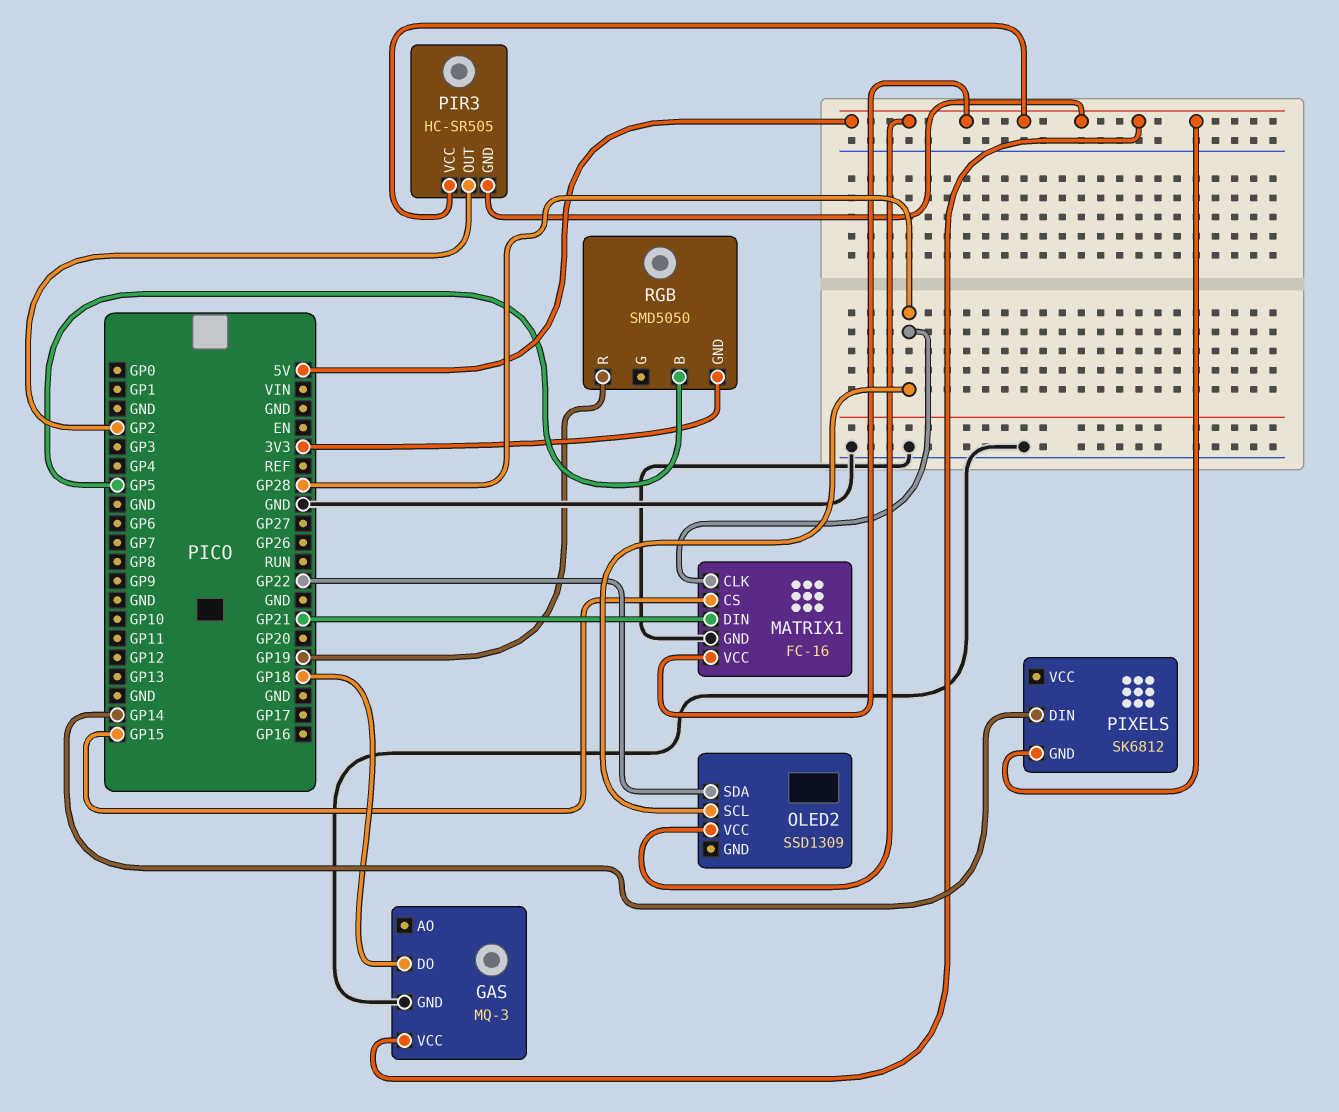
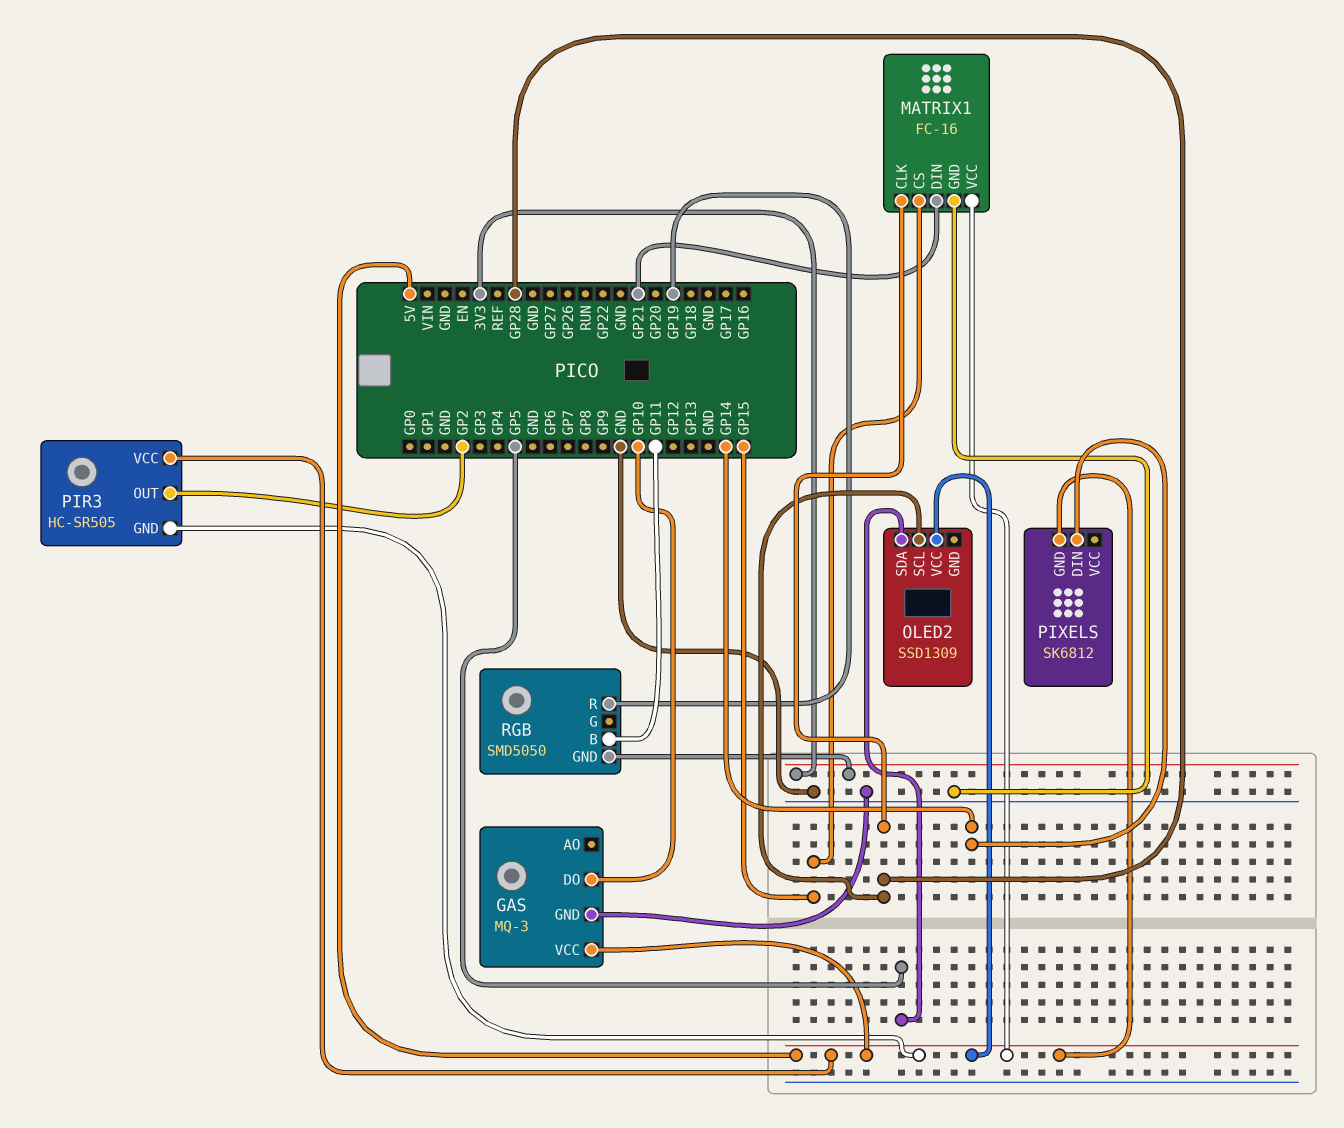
GAS pin DO: GP18 -> GP10
OLED2 pin SDA: GP22 -> GP5
RGB pin B: GP5 -> GP11

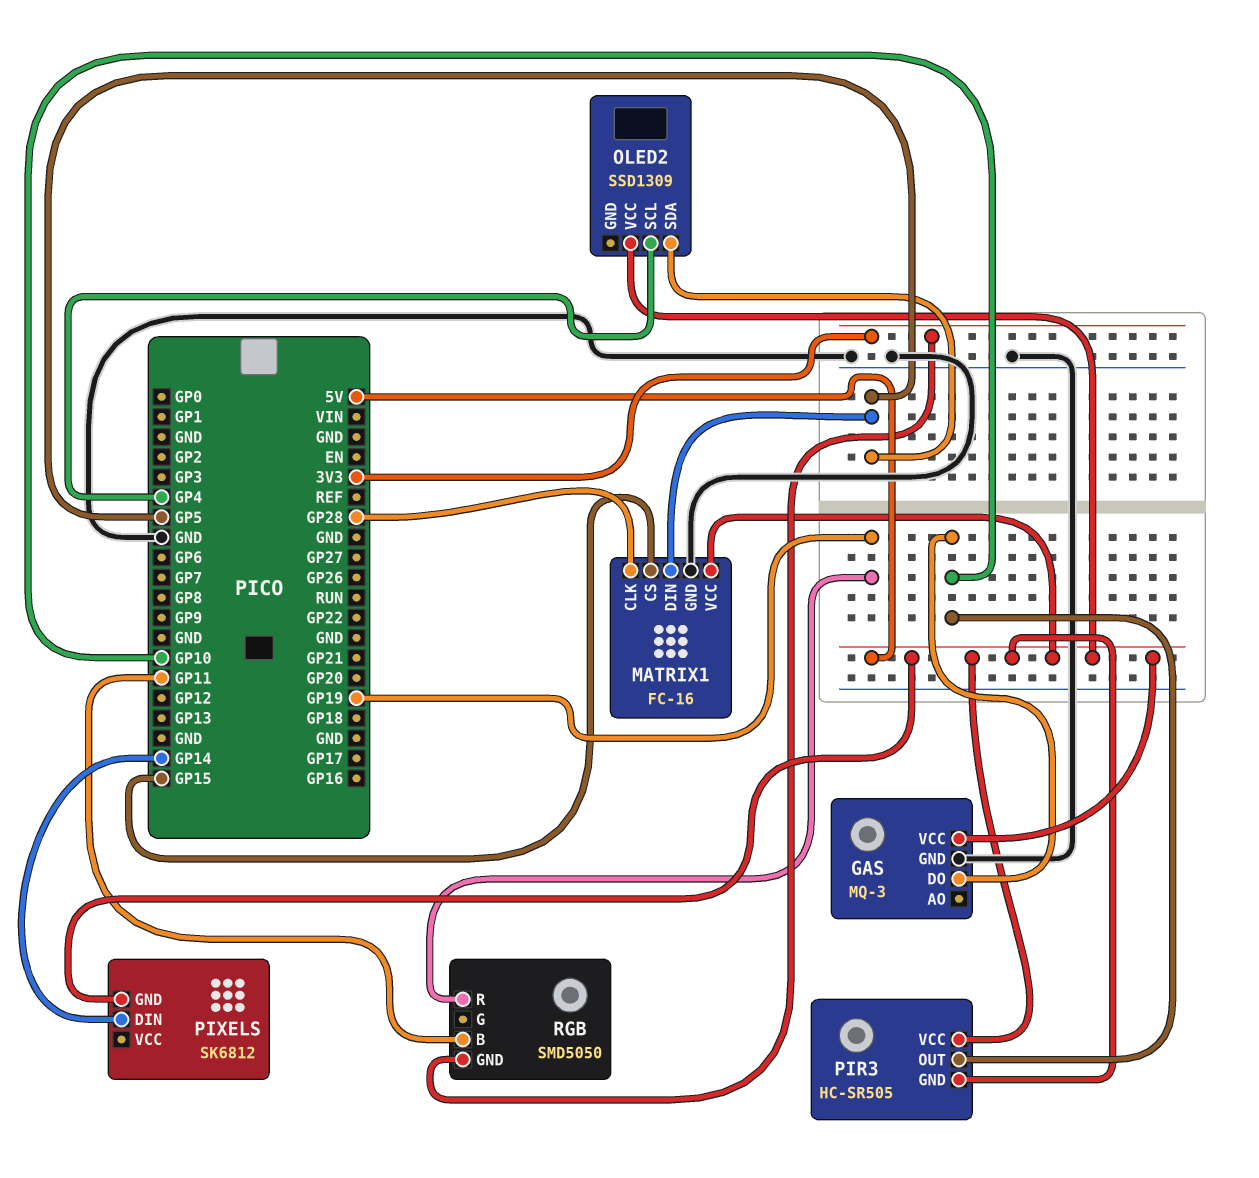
MATRIX1 pin DIN: GP21 -> GP5
OLED2 pin SCL: GP28 -> GP4
PIR3 pin OUT: GP2 -> GP10

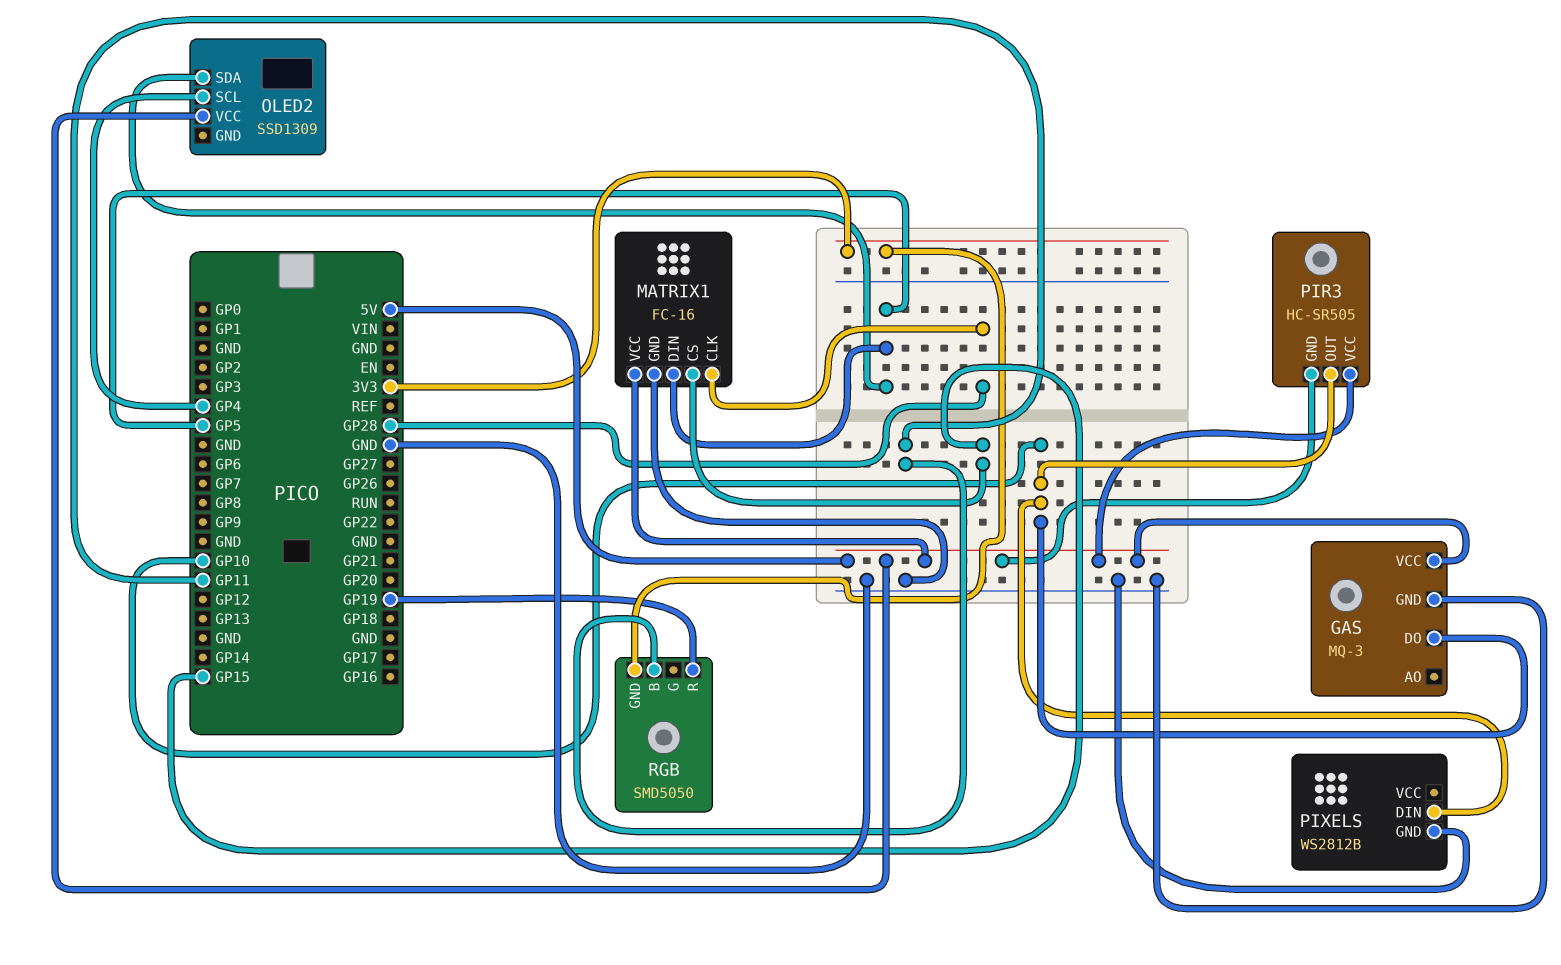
PIXELS: SK6812 -> WS2812B
PIXELS pin DIN: GP14 -> GP10
PIXELS pin GND: 5V -> GND

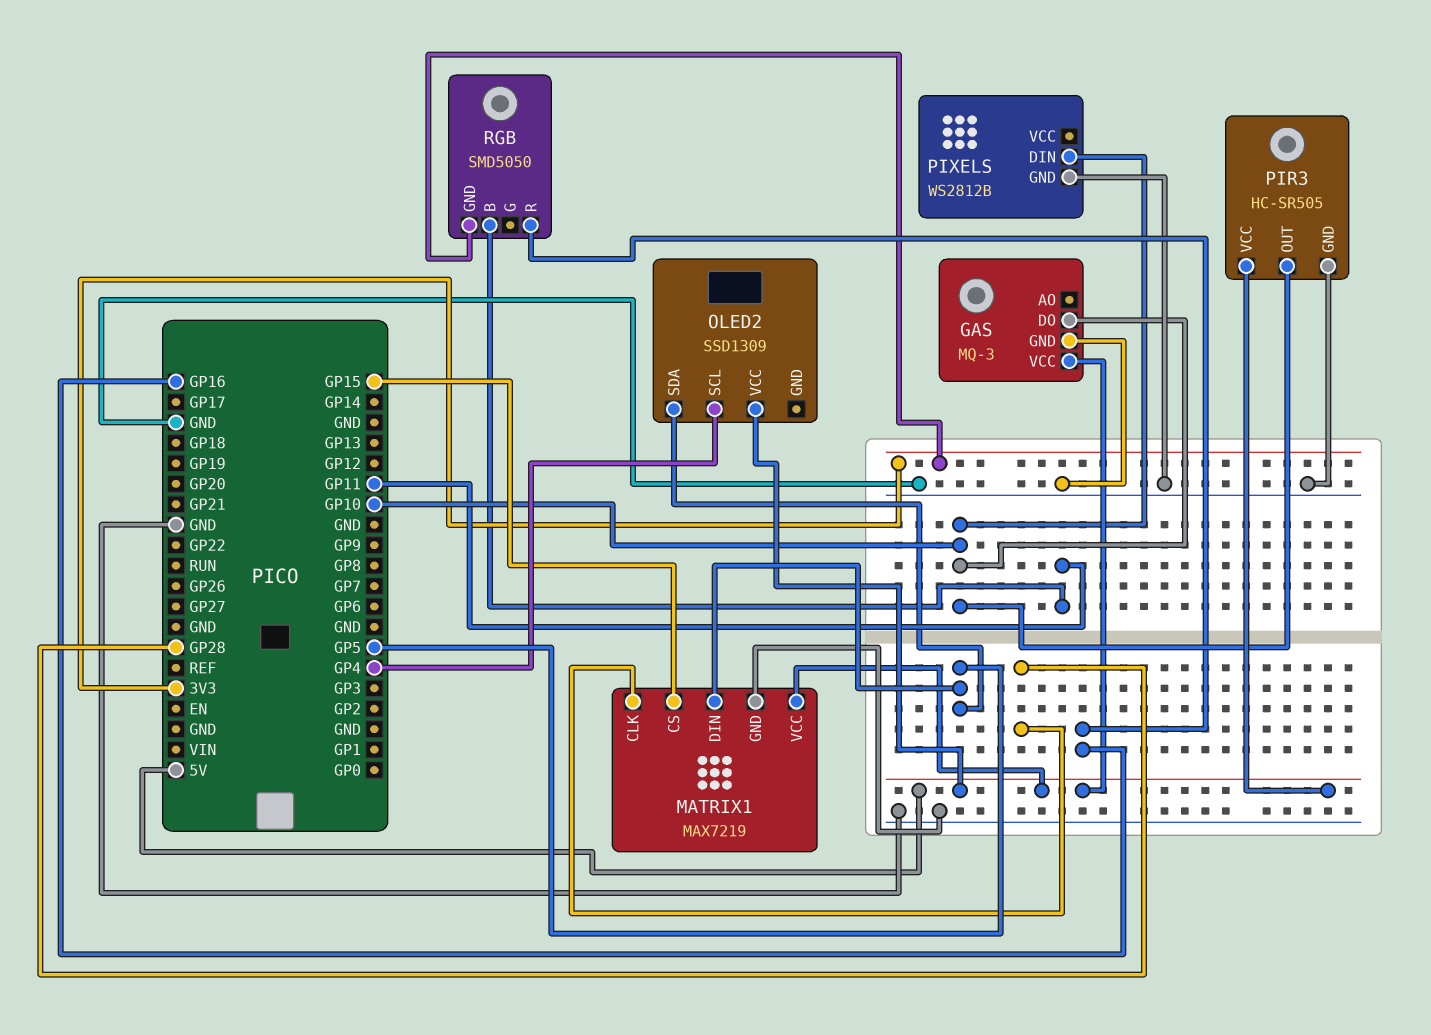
MATRIX1: FC-16 -> MAX7219
PIR3 pin GND: 5V -> GND
RGB pin R: GP19 -> GP16

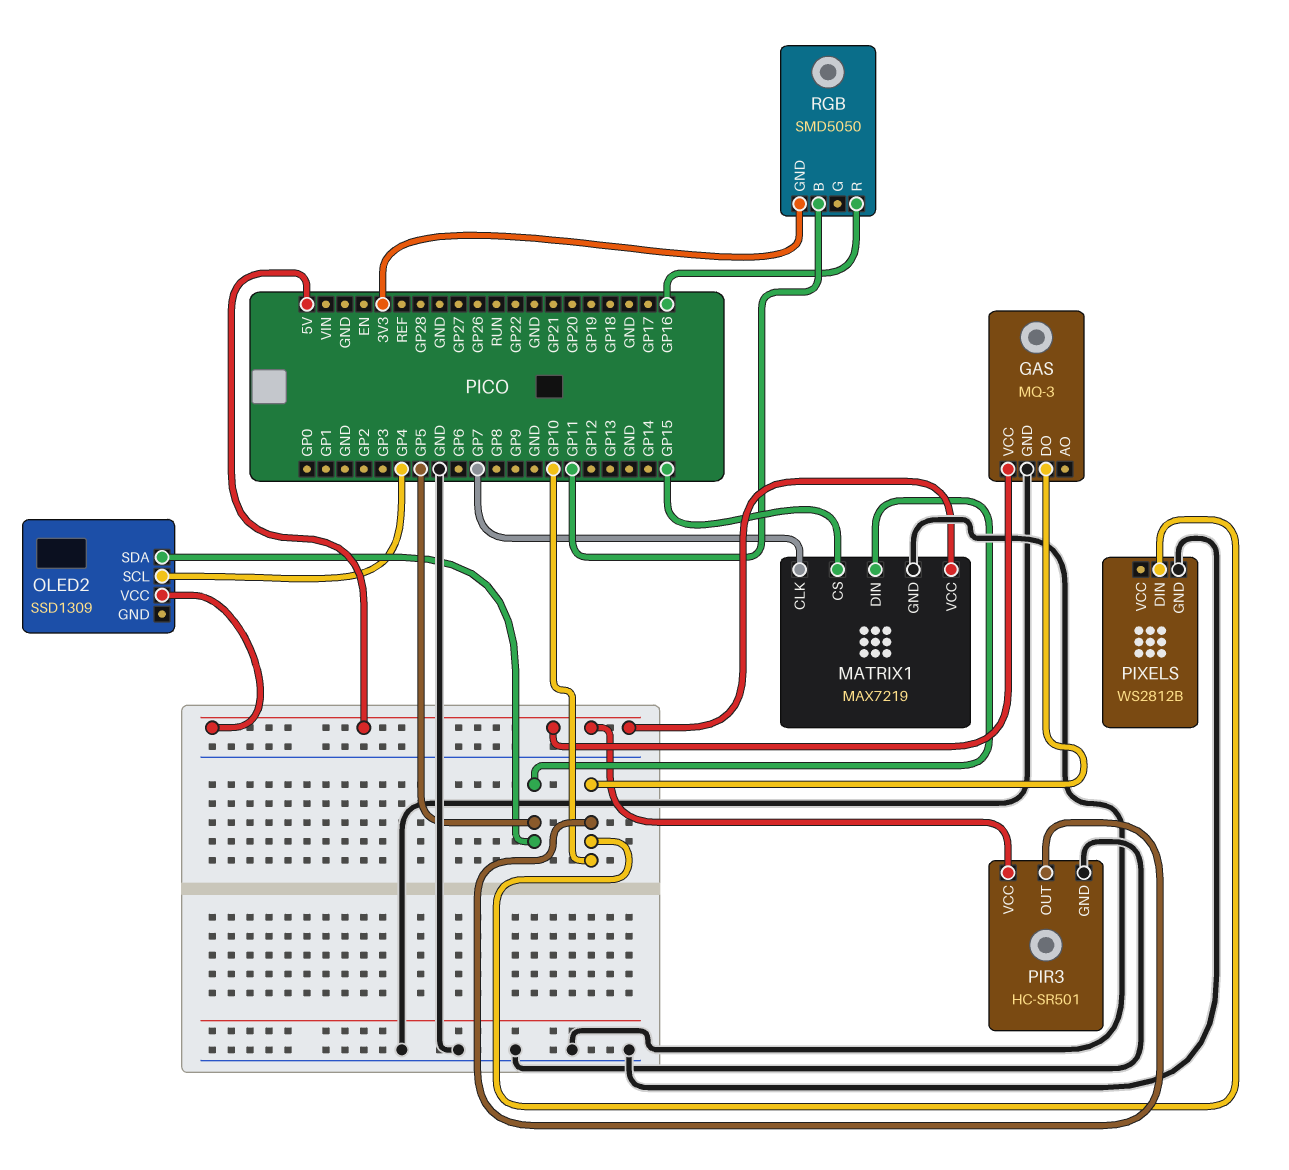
MATRIX1 pin CLK: GP28 -> GP7
PIR3: HC-SR505 -> HC-SR501

